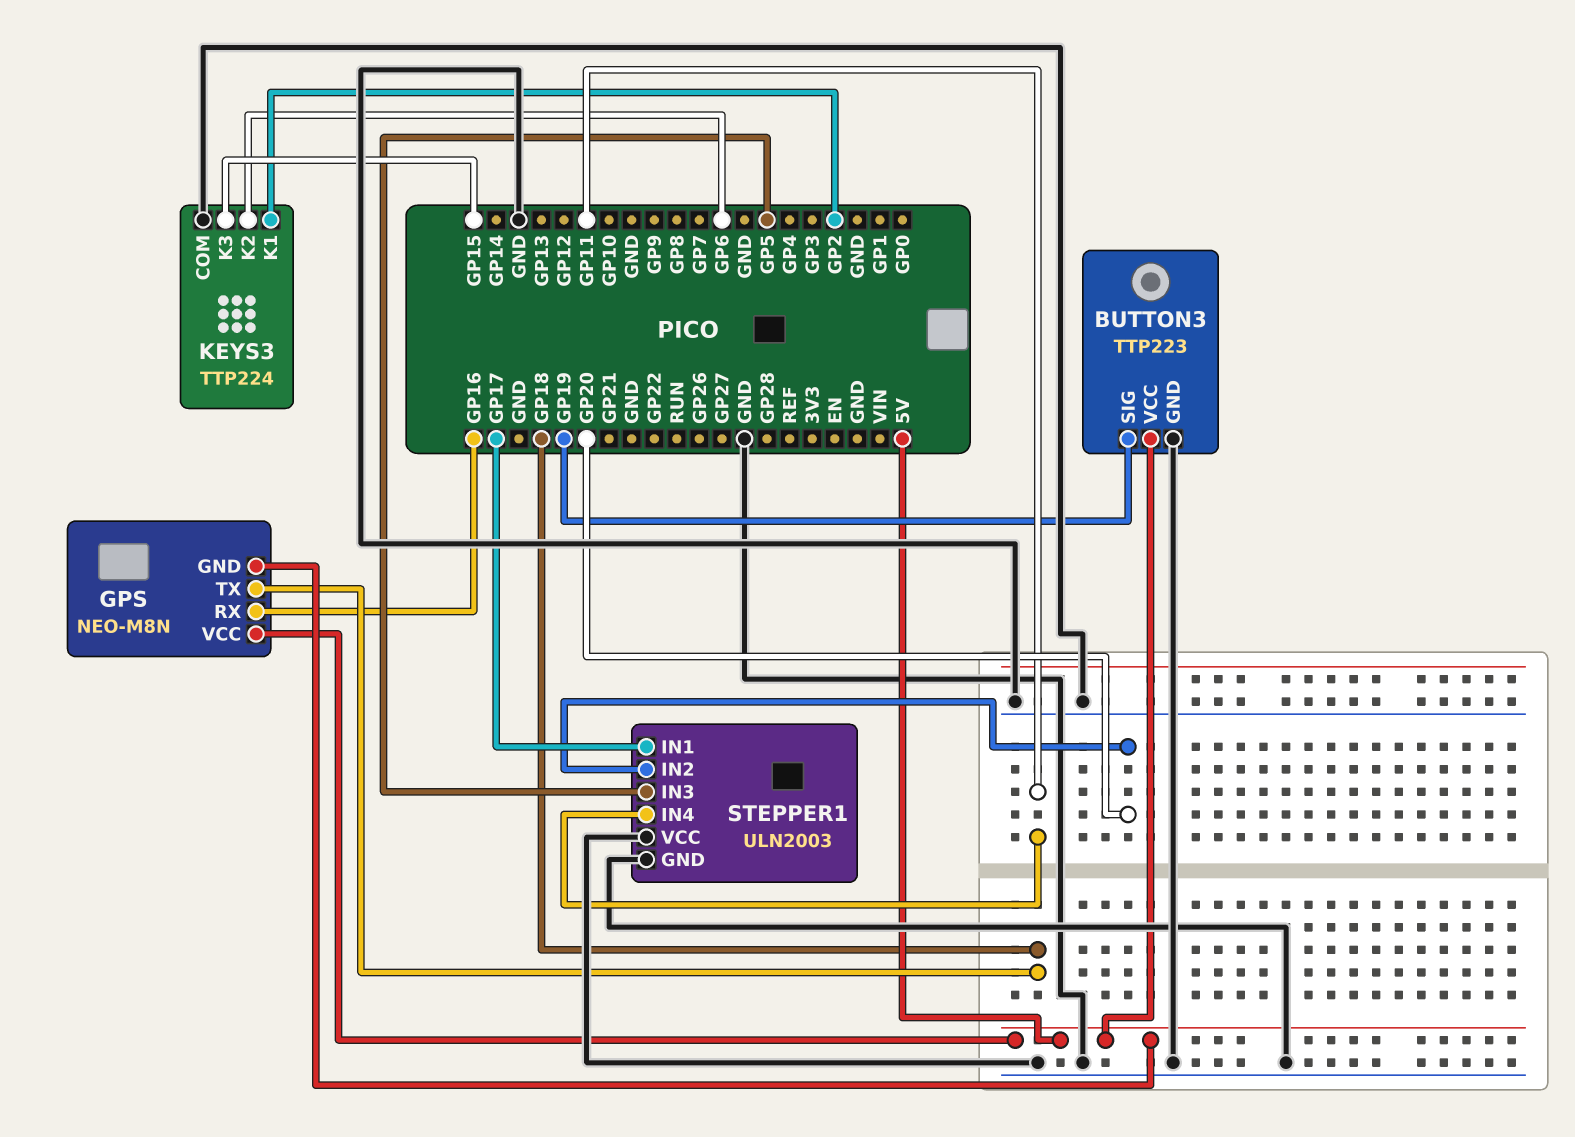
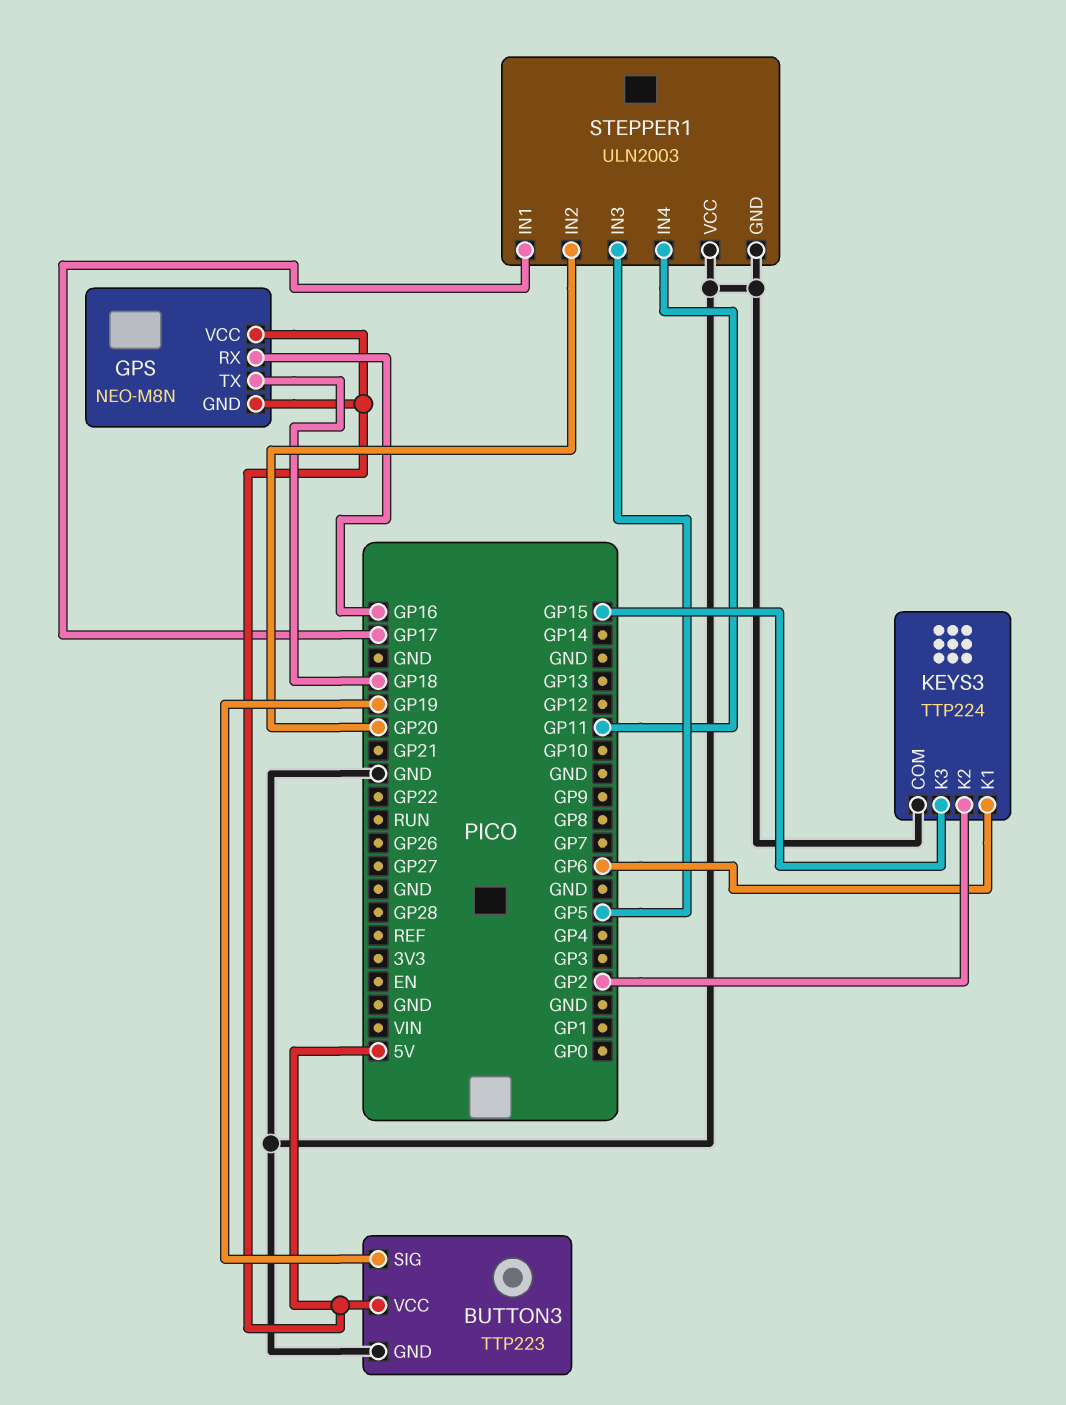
KEYS3 pin K1: GP2 -> GP6
KEYS3 pin K2: GP6 -> GP2

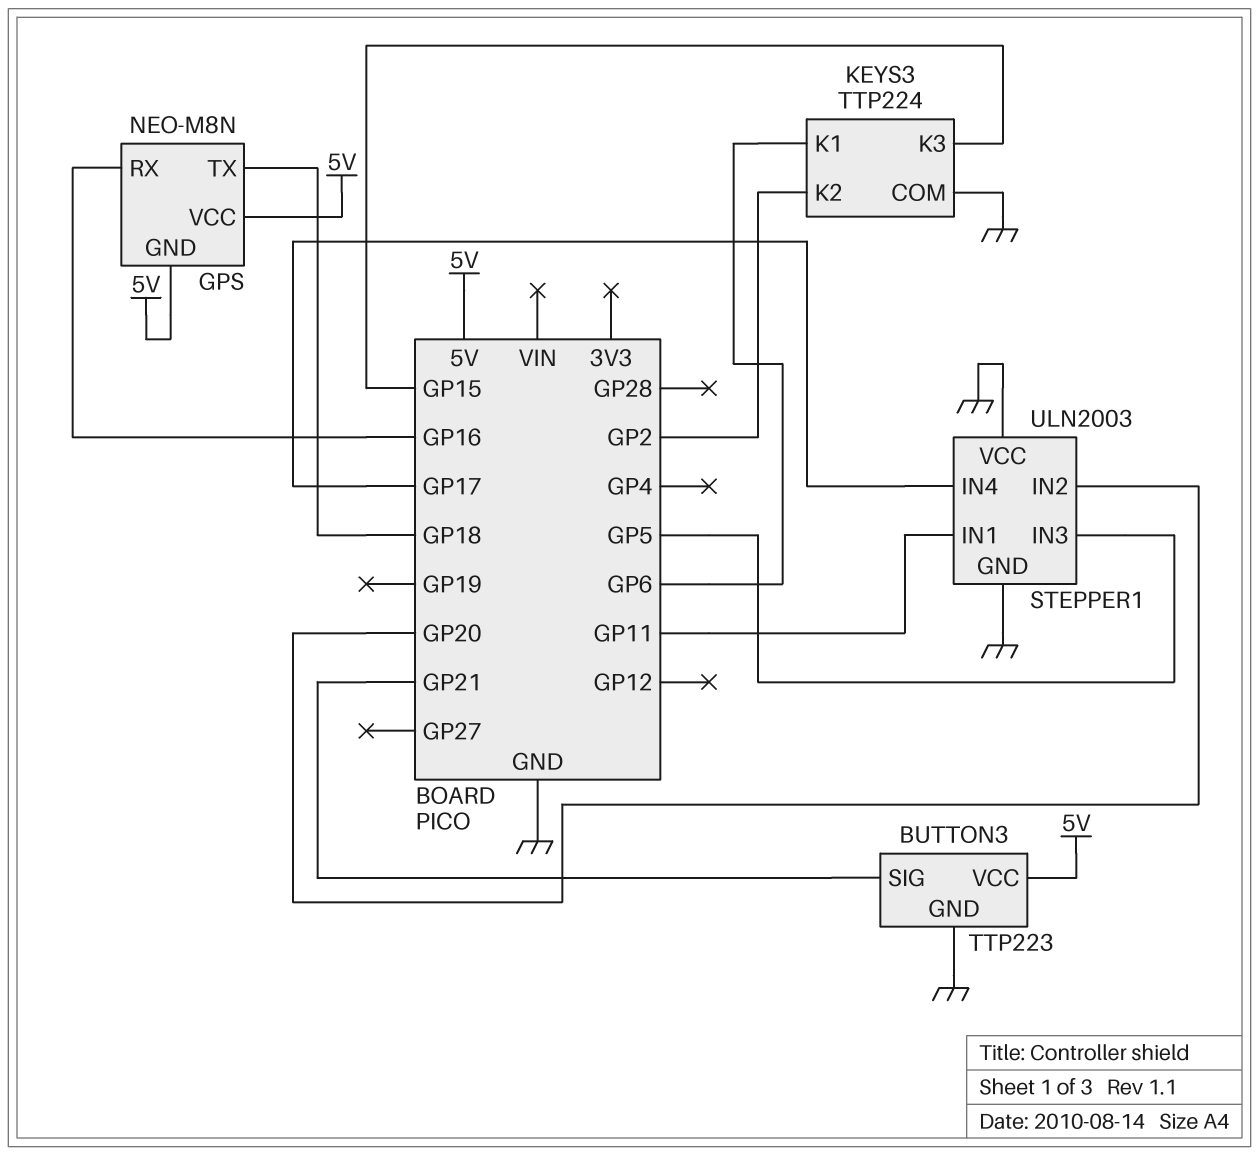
BUTTON3 pin SIG: GP19 -> GP21
STEPPER1 pin IN1: GP17 -> GP11
STEPPER1 pin IN4: GP11 -> GP17

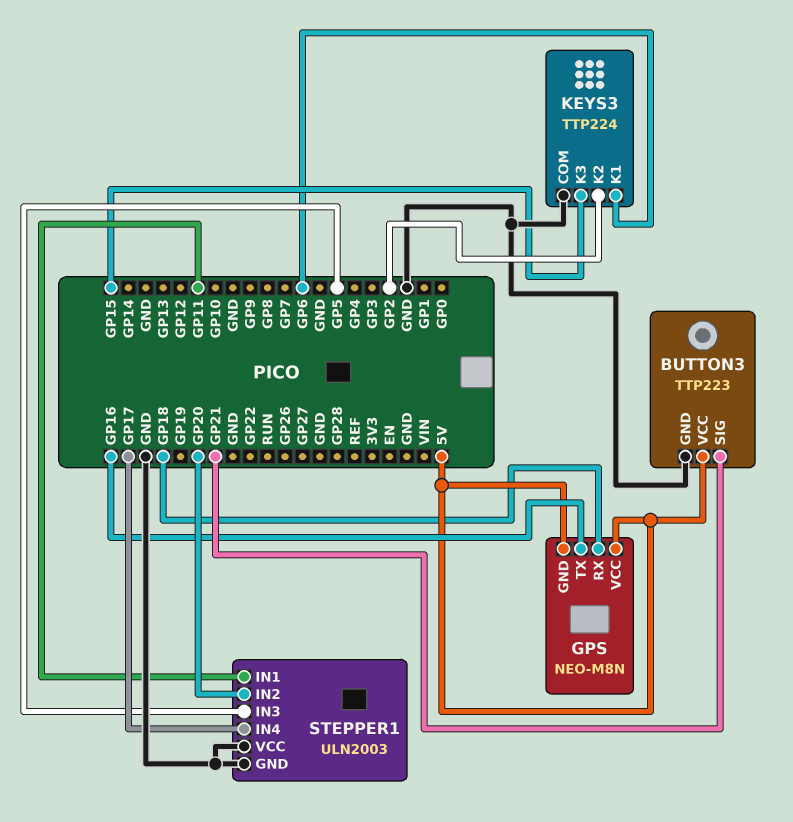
GPS pin RX: GP16 -> GP18
GPS pin TX: GP18 -> GP16

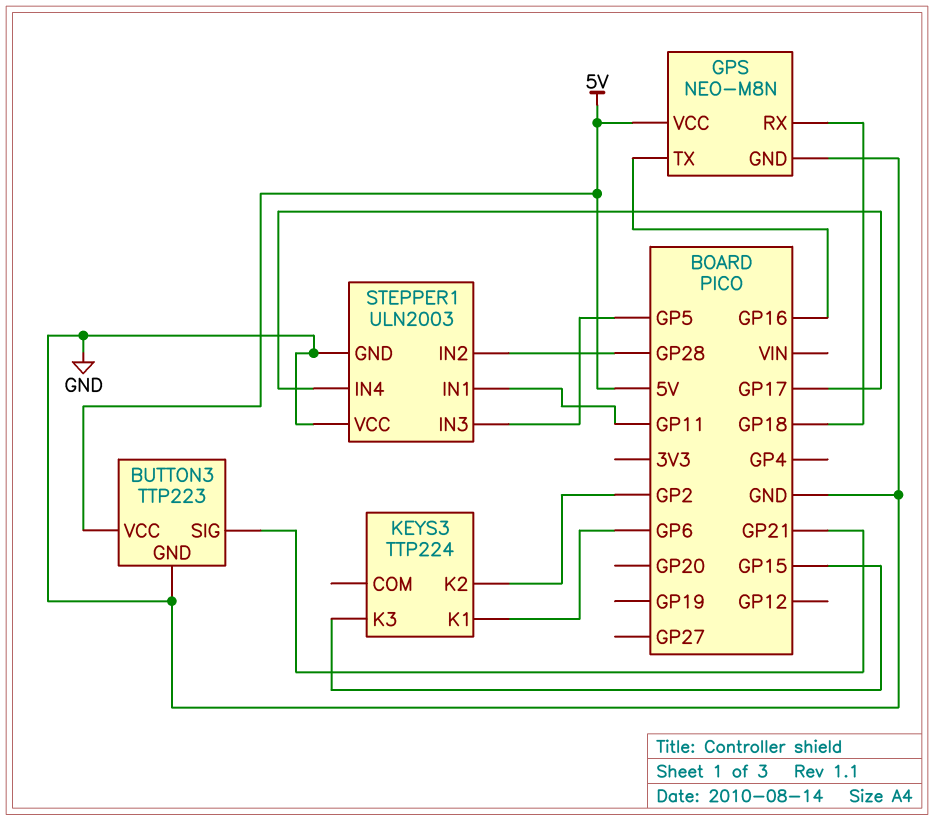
GPS pin GND: 5V -> GND
KEYS3 pin COM: GND -> none
STEPPER1 pin IN2: GP20 -> GP28

